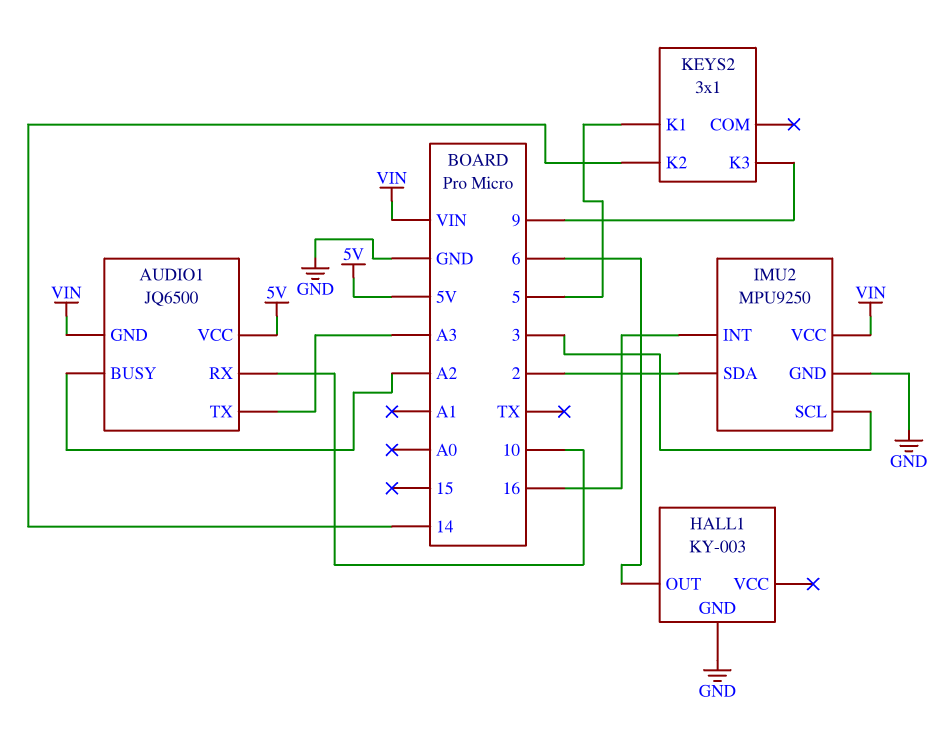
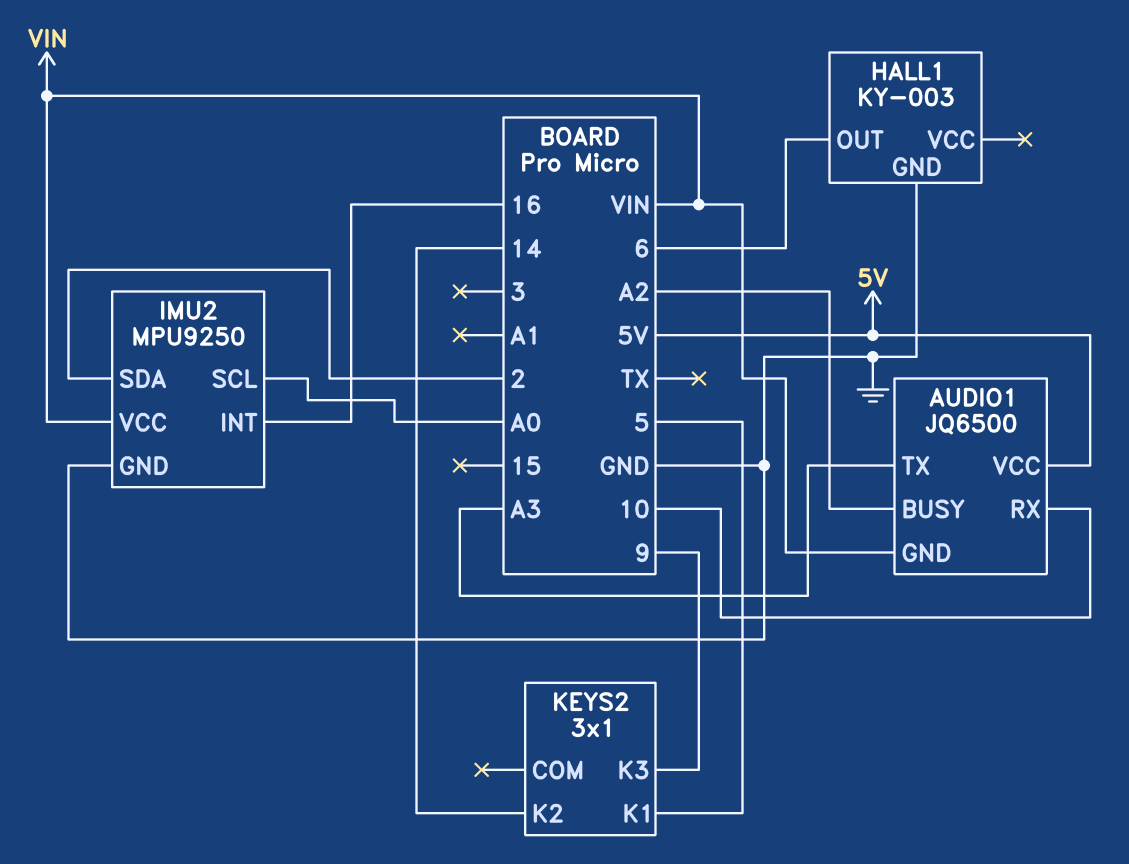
IMU2 pin SCL: 3 -> A0

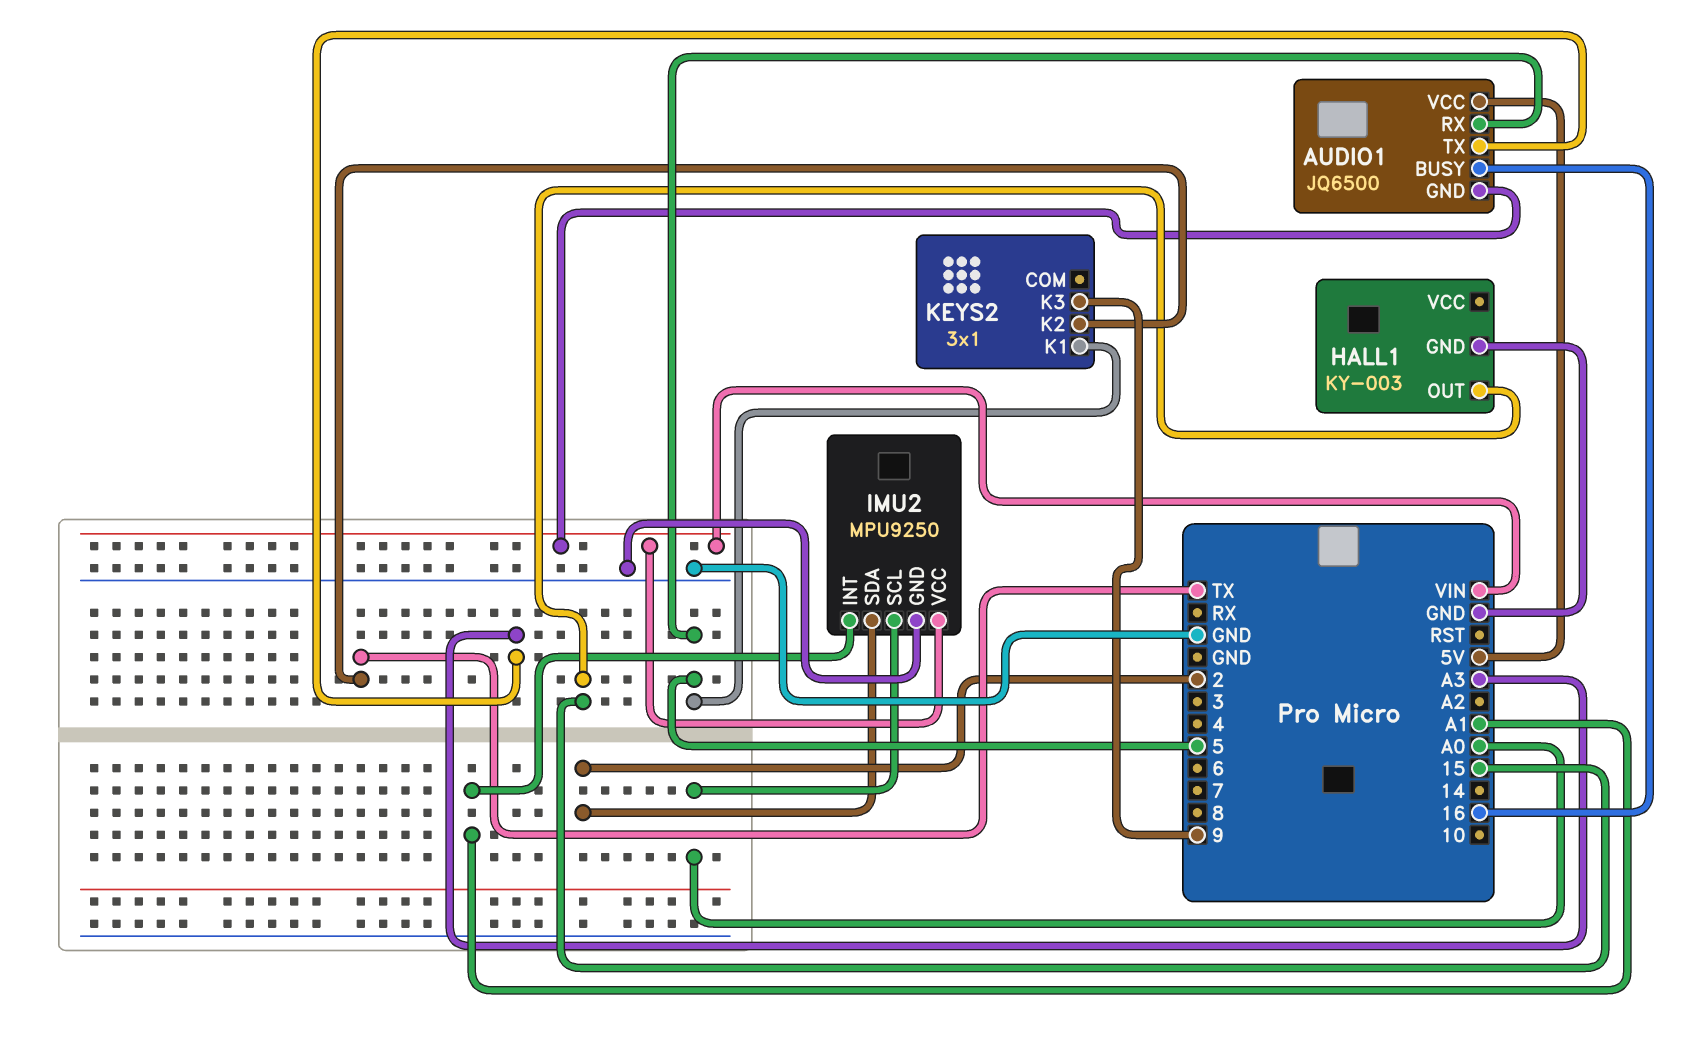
AUDIO1 pin BUSY: A2 -> 16
AUDIO1 pin RX: 10 -> 5
HALL1 pin OUT: 6 -> 15
IMU2 pin INT: 16 -> A1
KEYS2 pin K2: 14 -> TX

